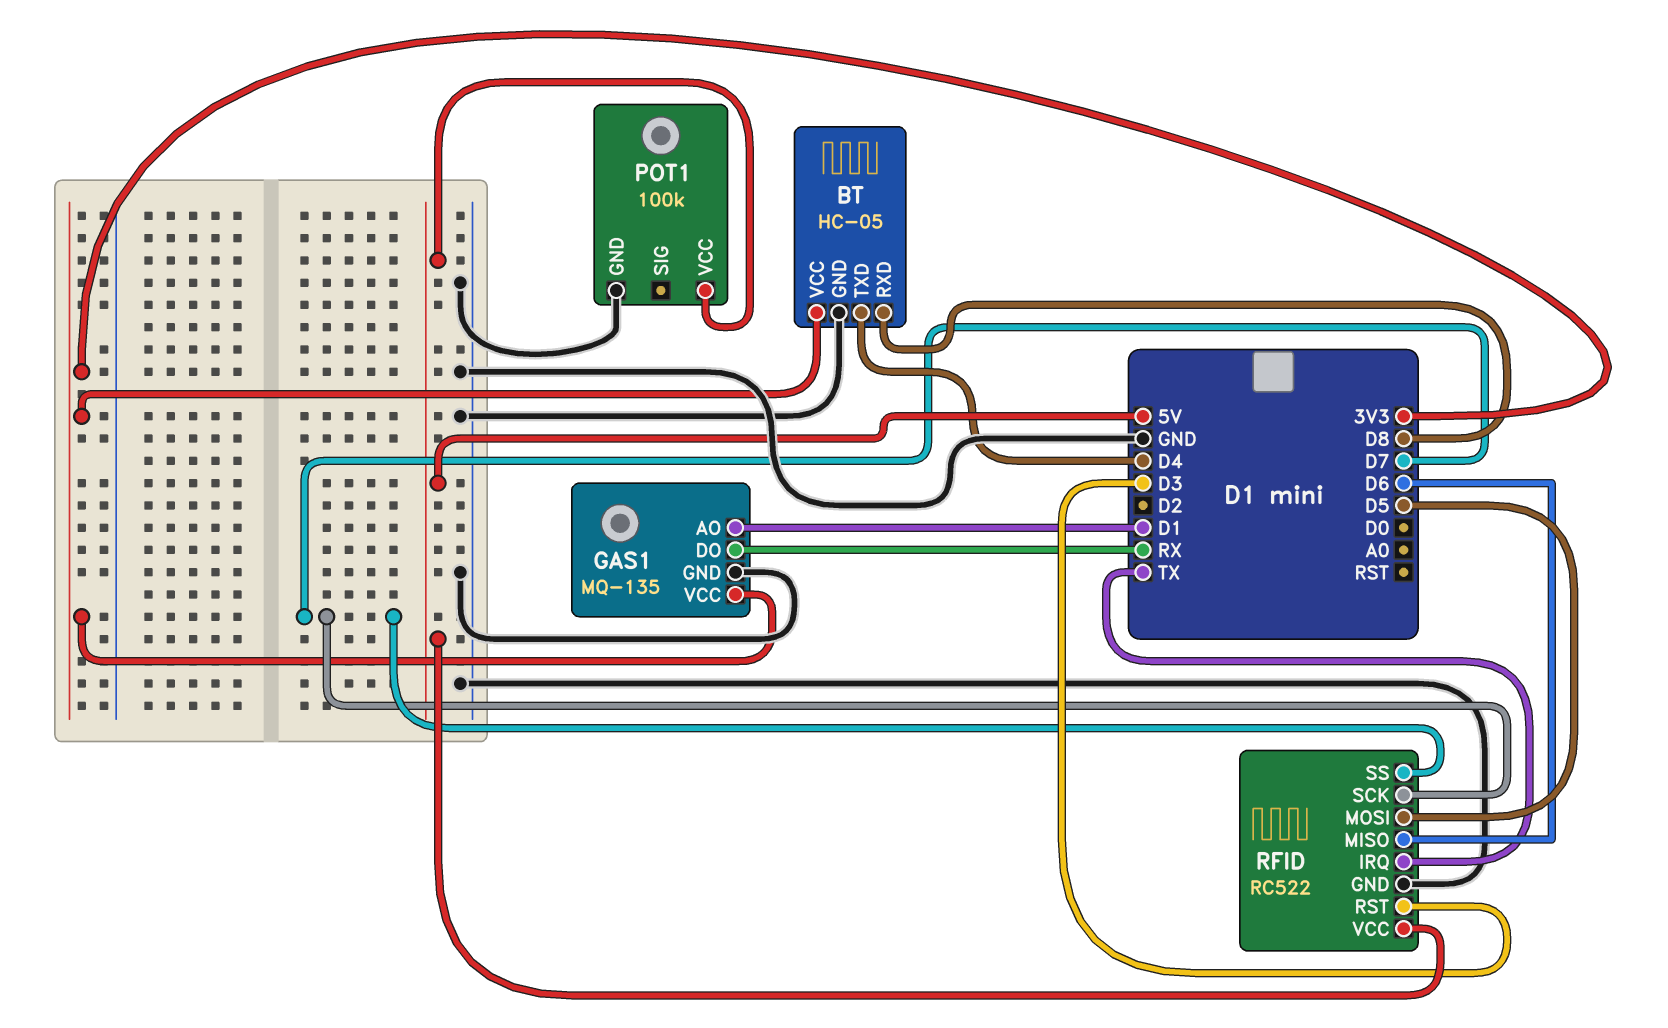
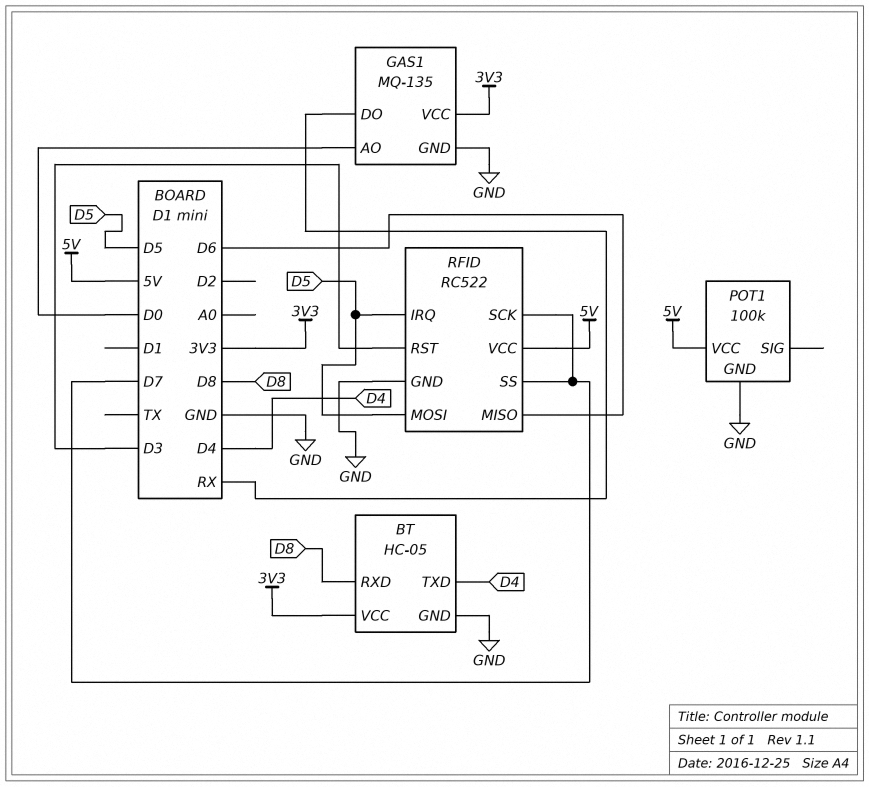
GAS1 pin AO: D1 -> D0
RFID pin IRQ: TX -> D5

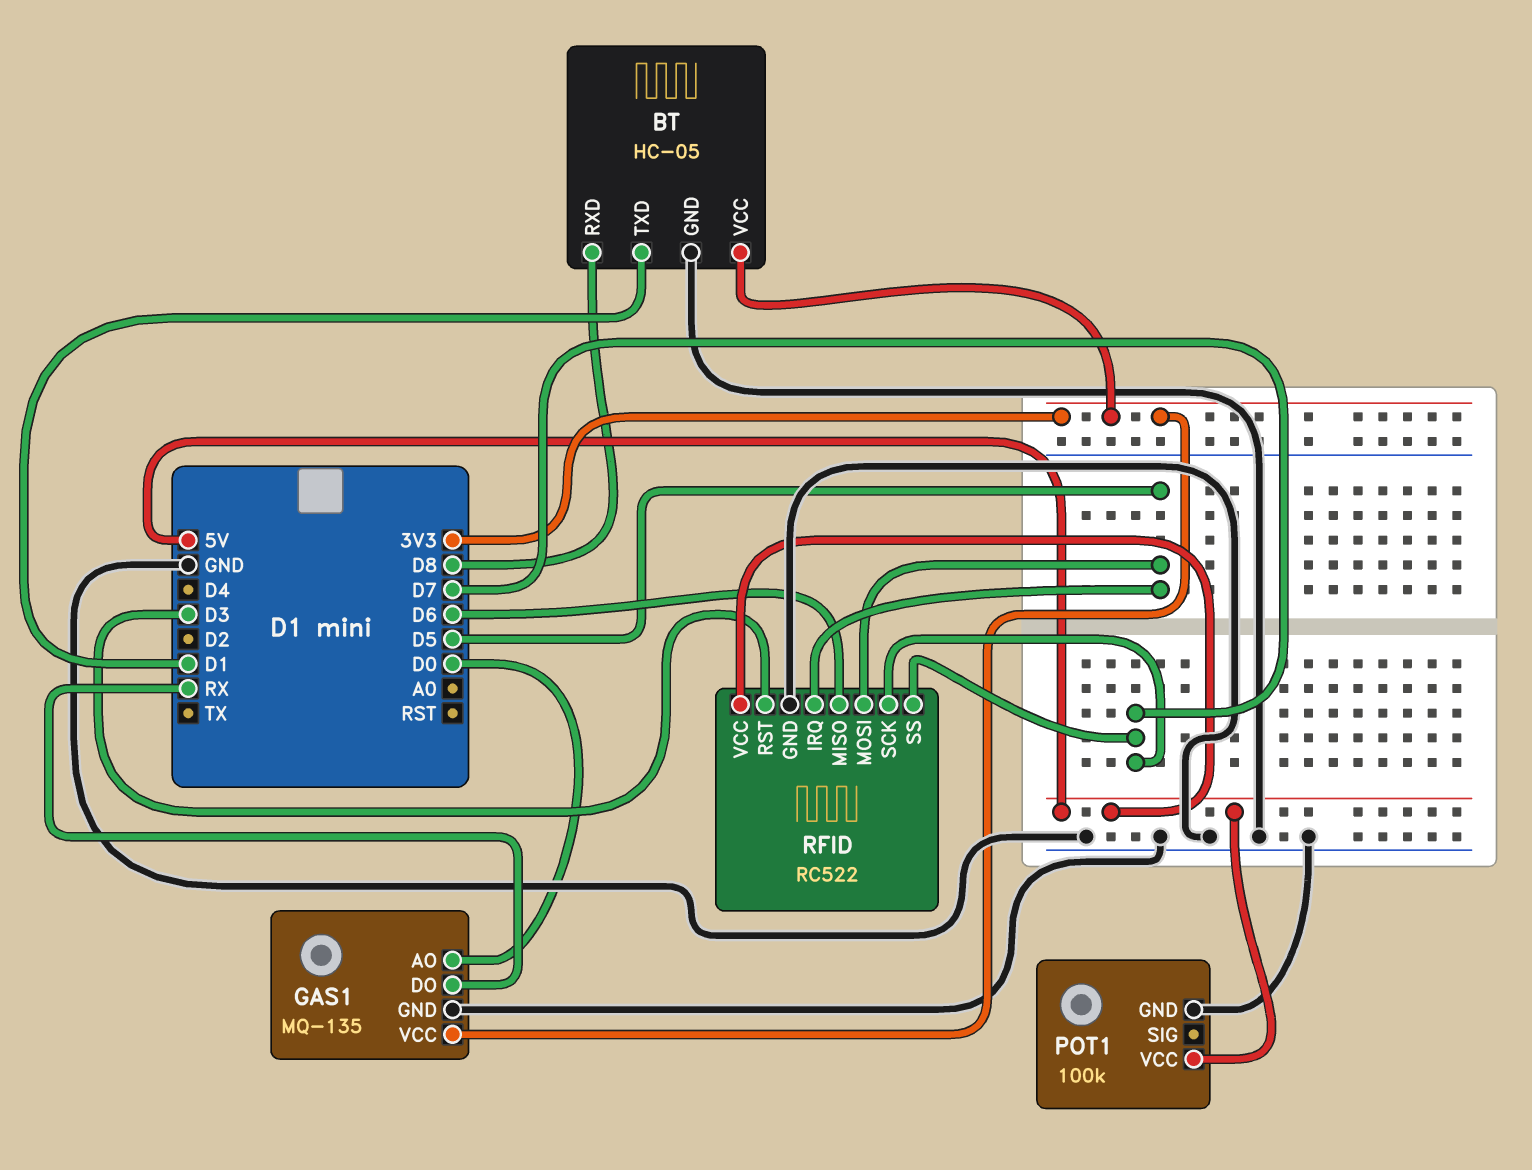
BT pin TXD: D4 -> D1

